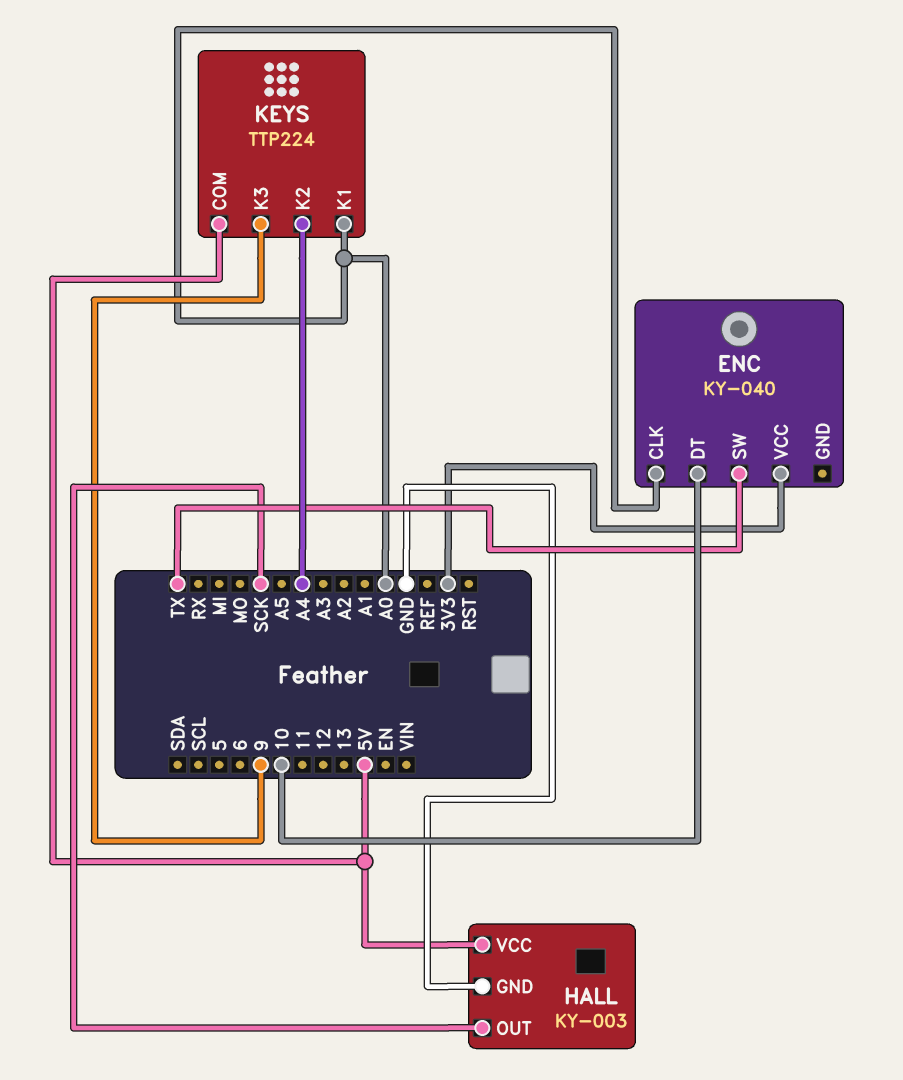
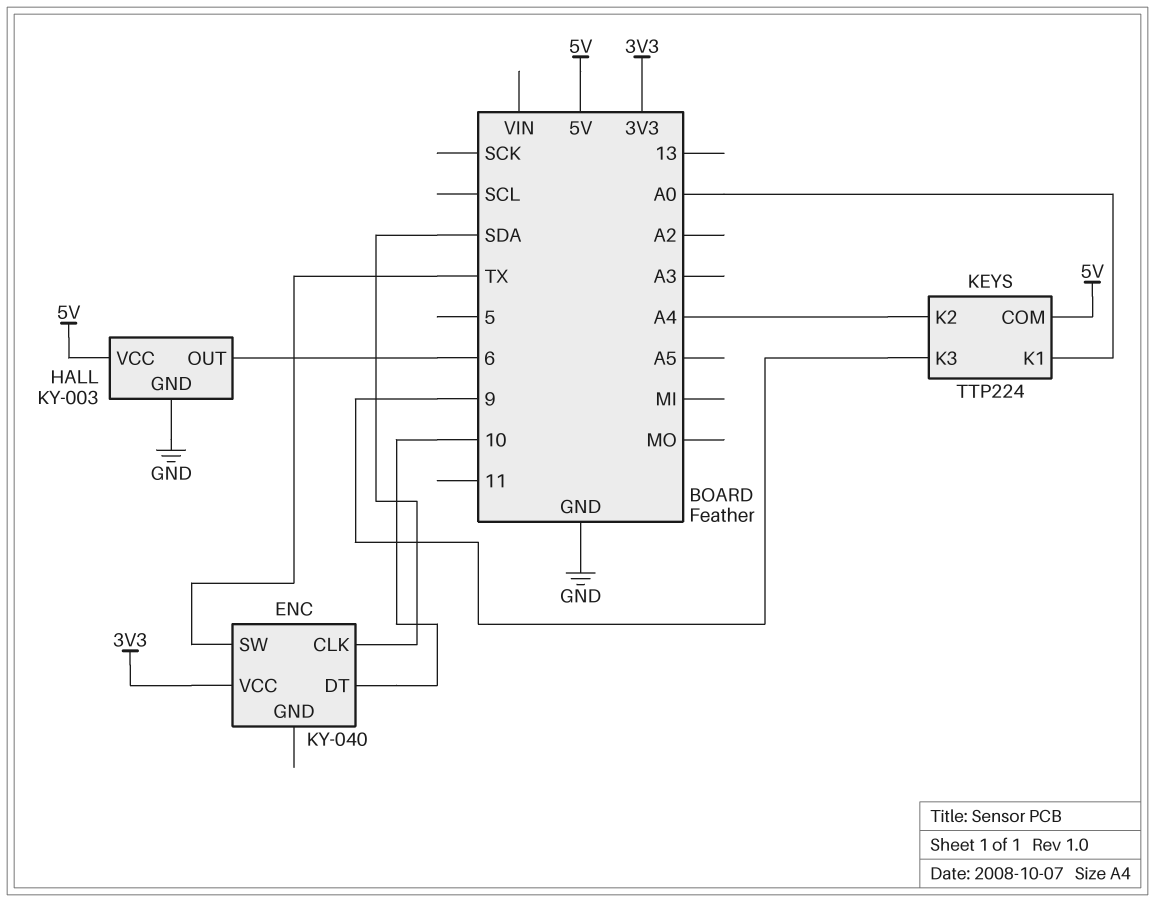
ENC pin CLK: A0 -> SDA
HALL pin OUT: SCK -> 6

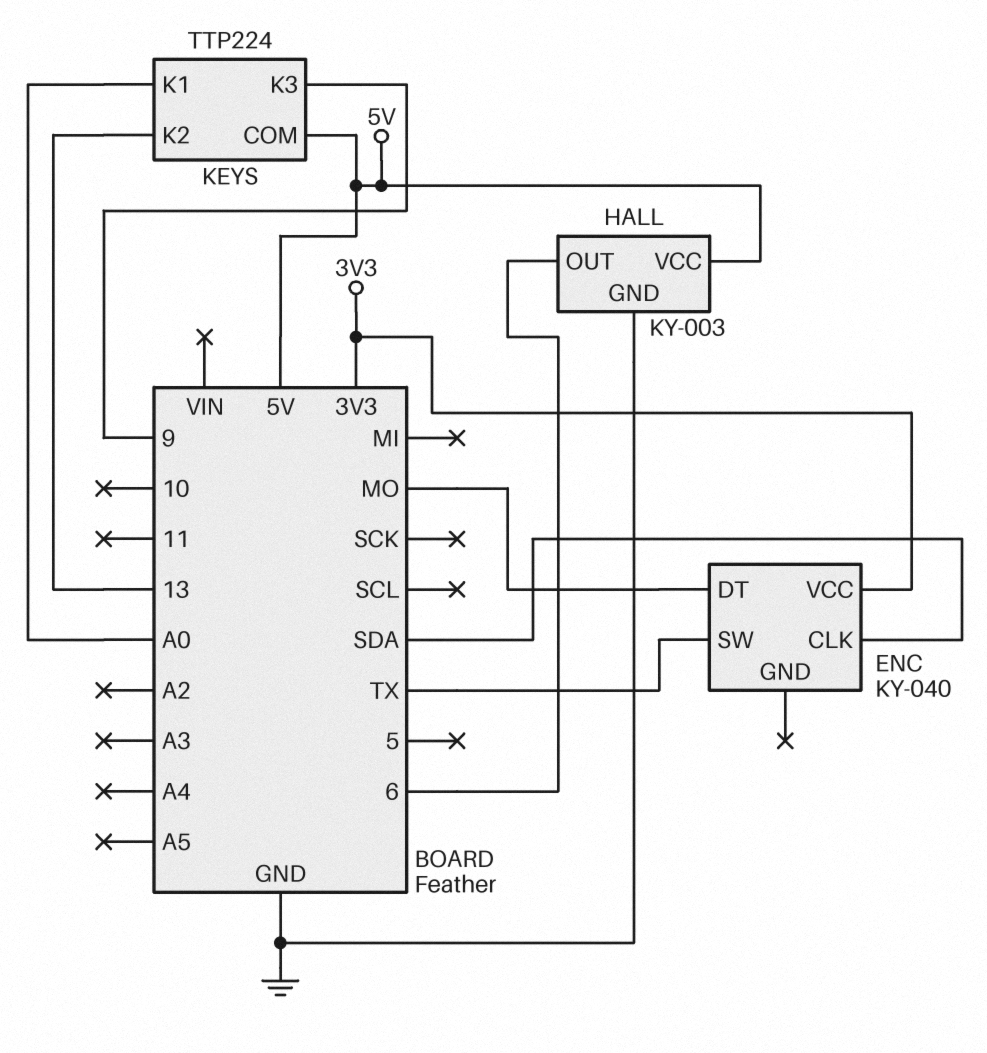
ENC pin DT: 10 -> MO
KEYS pin K2: A4 -> 13

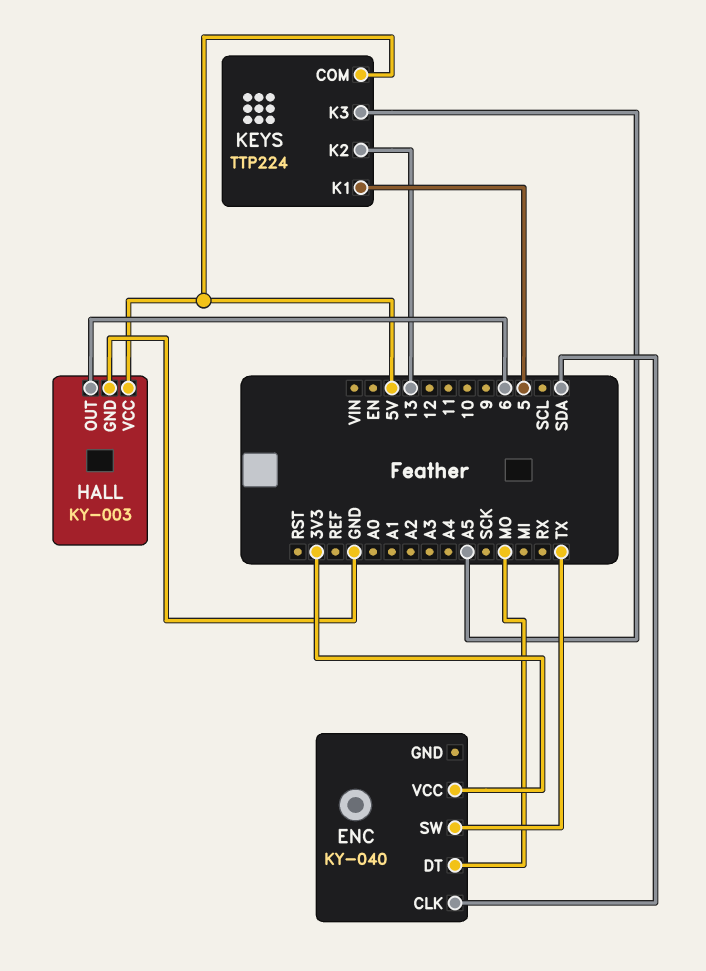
KEYS pin K1: A0 -> 5
KEYS pin K3: 9 -> A5

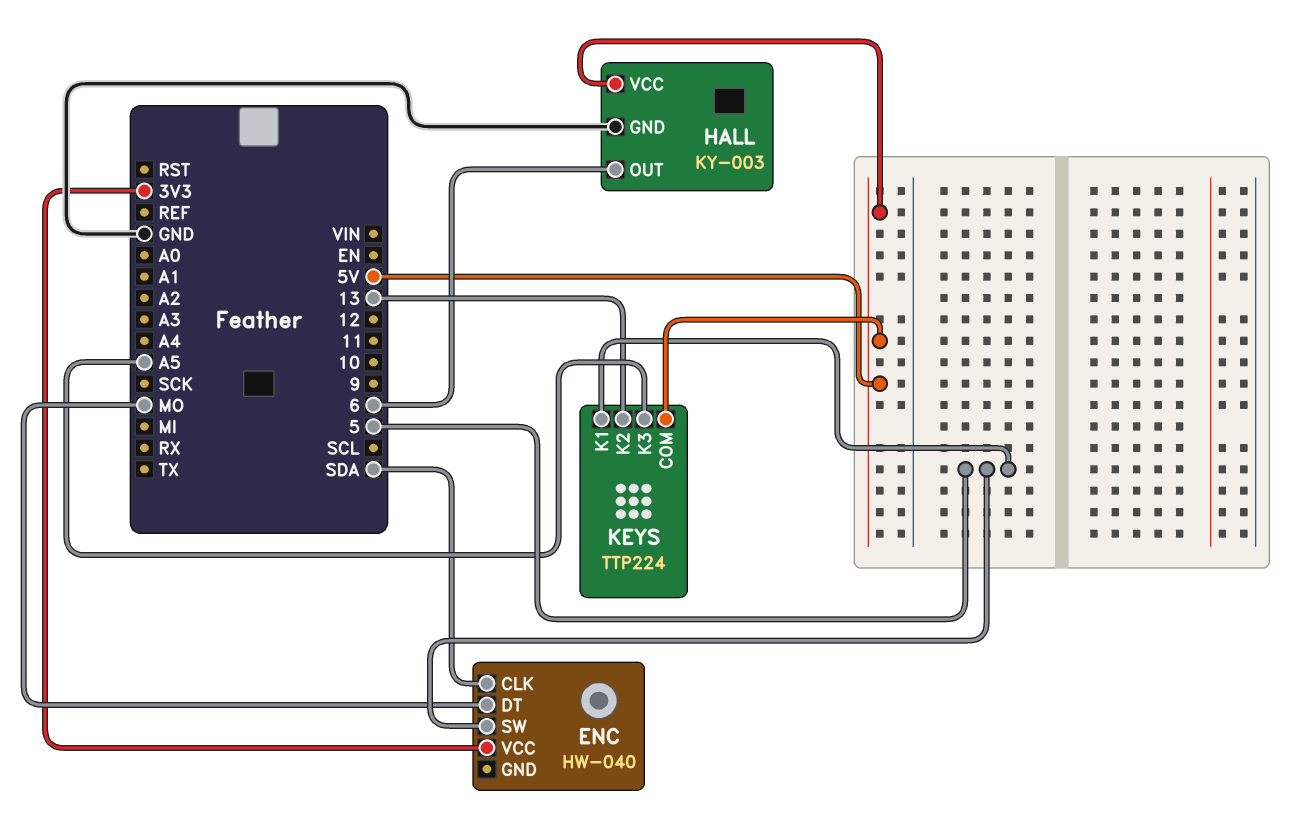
ENC: KY-040 -> HW-040
ENC pin SW: TX -> 5

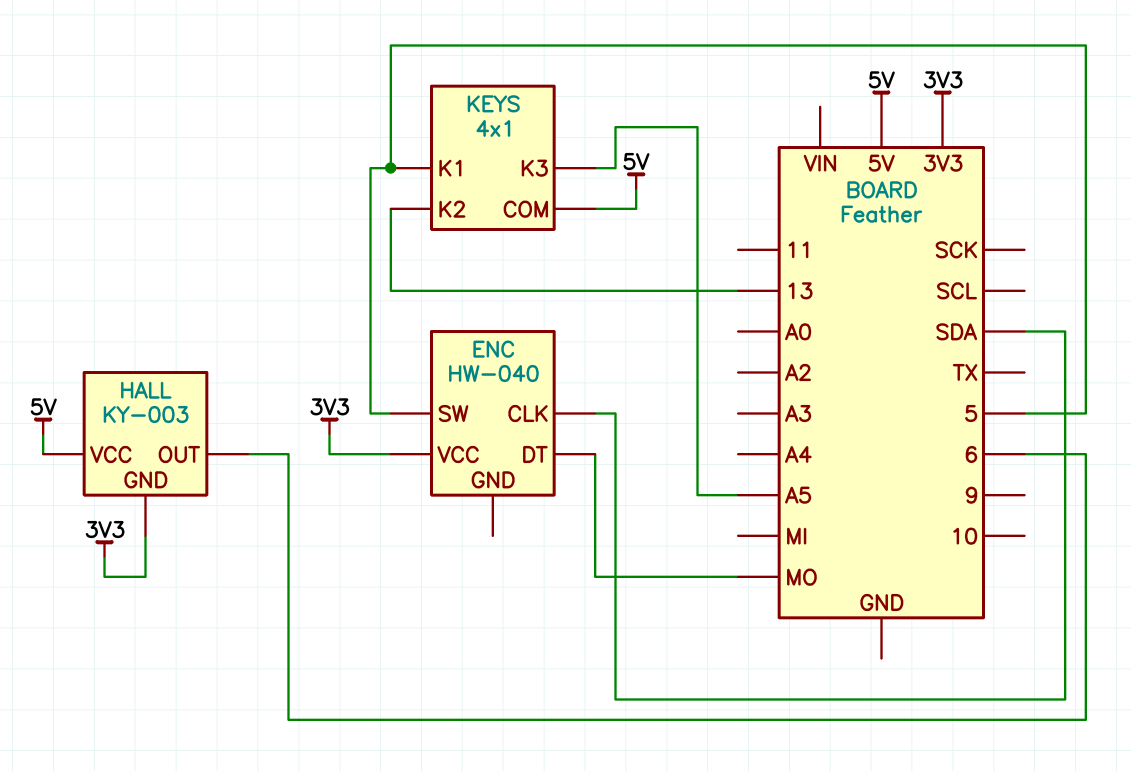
HALL pin GND: GND -> 3V3
KEYS: TTP224 -> 4x1

